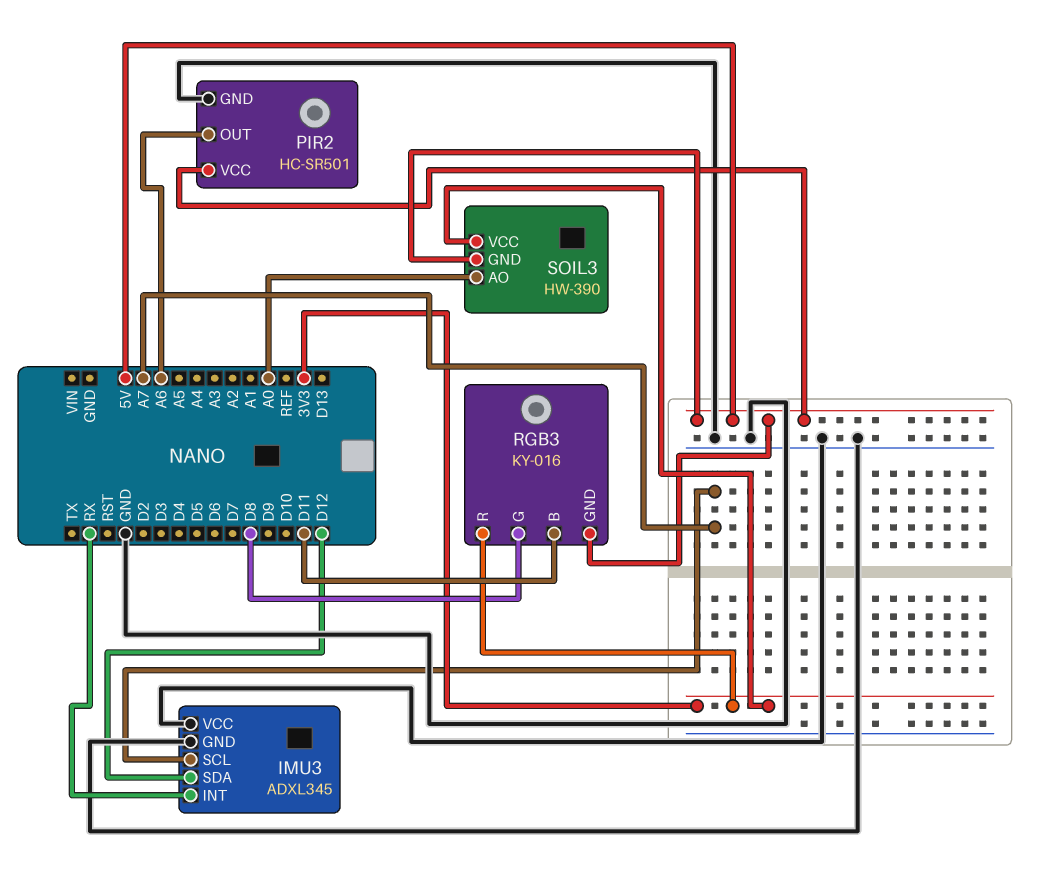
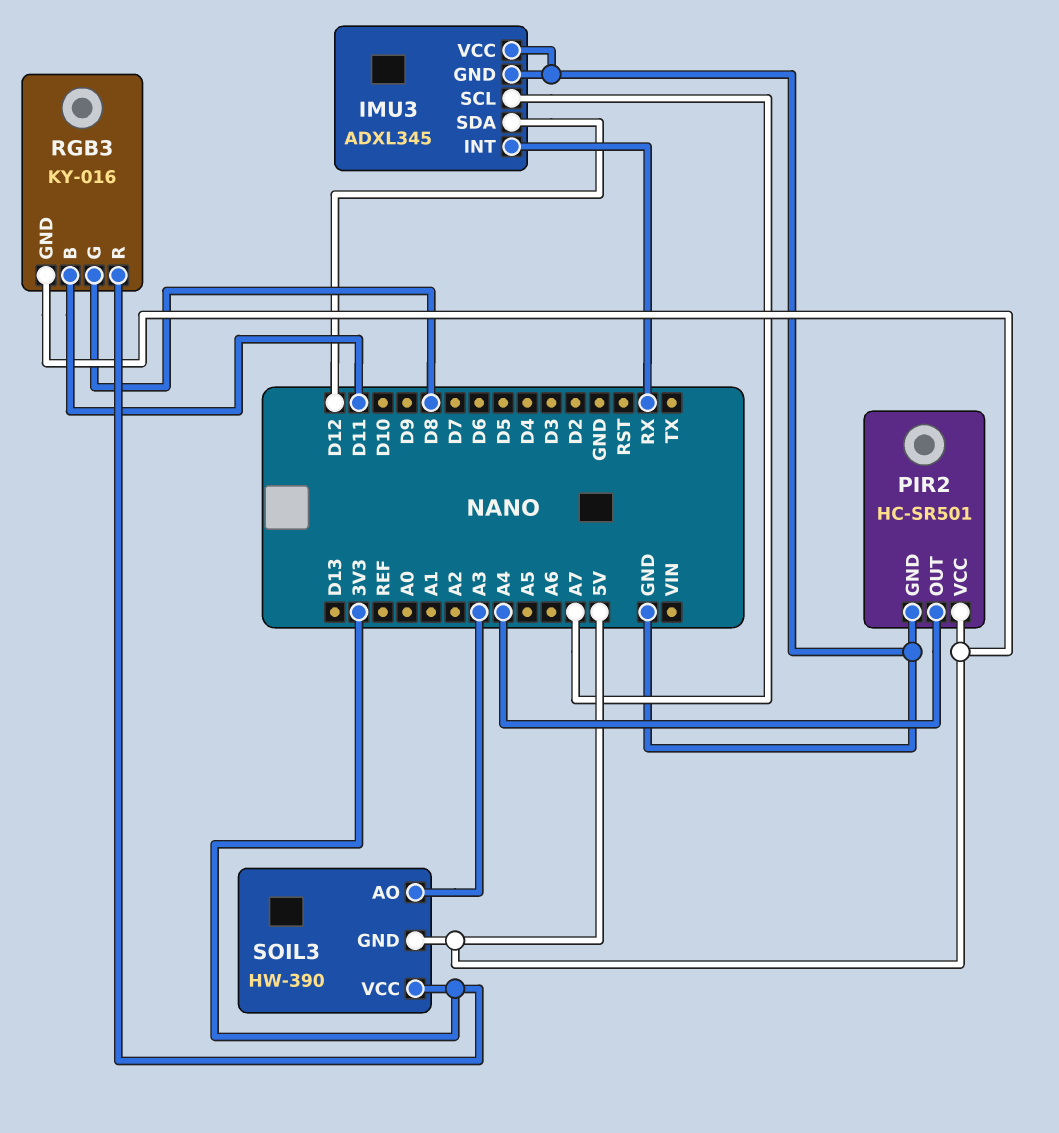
PIR2 pin OUT: A6 -> A4
SOIL3 pin AO: A0 -> A3

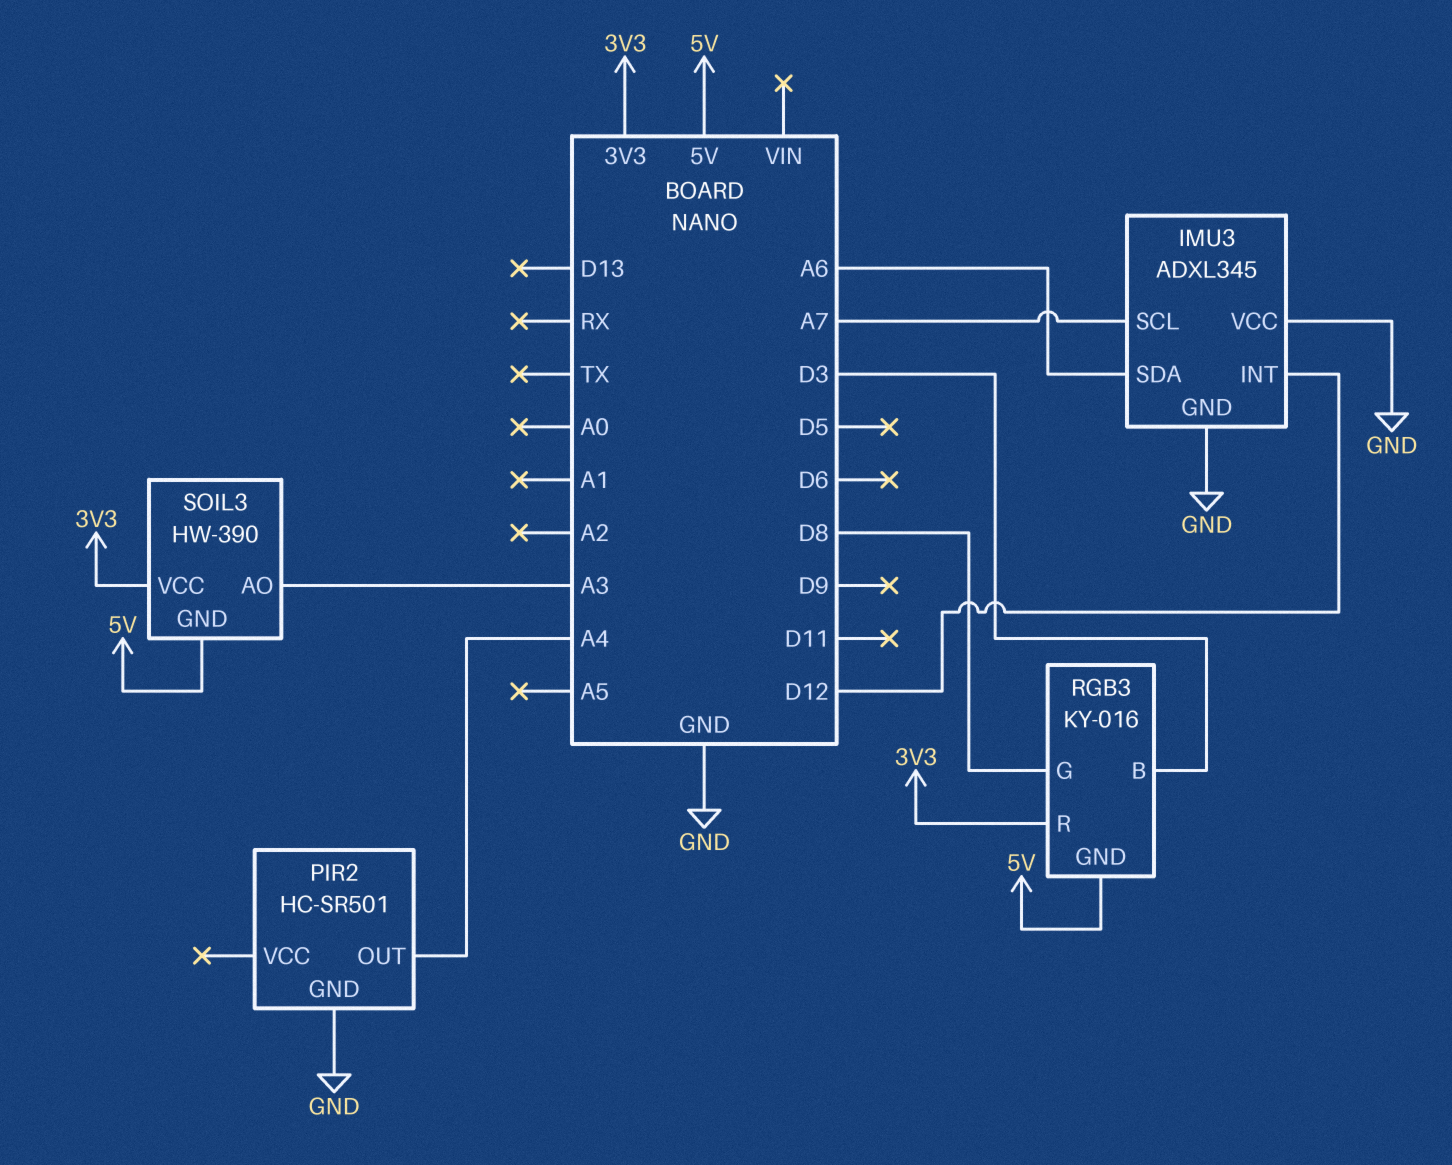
IMU3 pin INT: RX -> D12
IMU3 pin SDA: D12 -> A6
PIR2 pin VCC: 5V -> none
RGB3 pin B: D11 -> D3

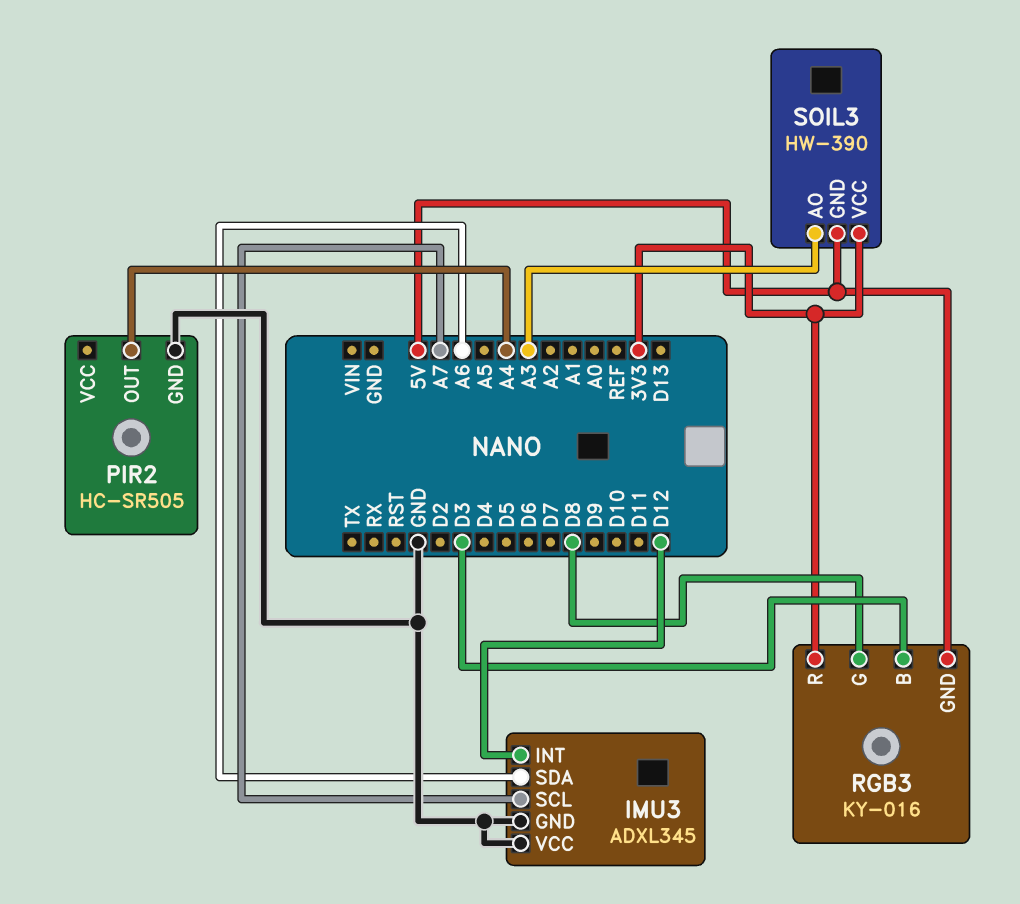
PIR2: HC-SR501 -> HC-SR505

